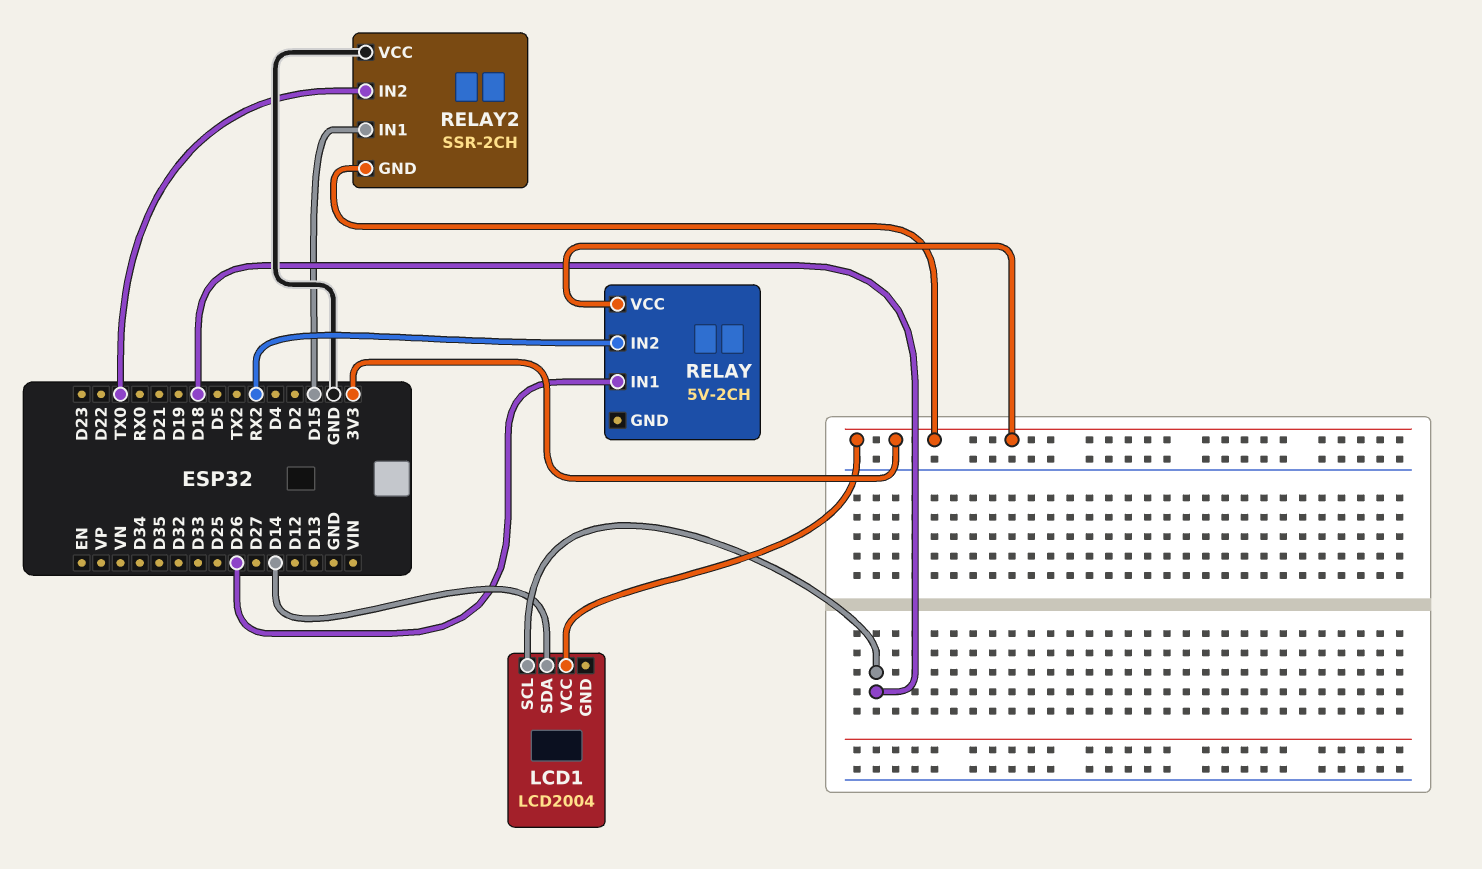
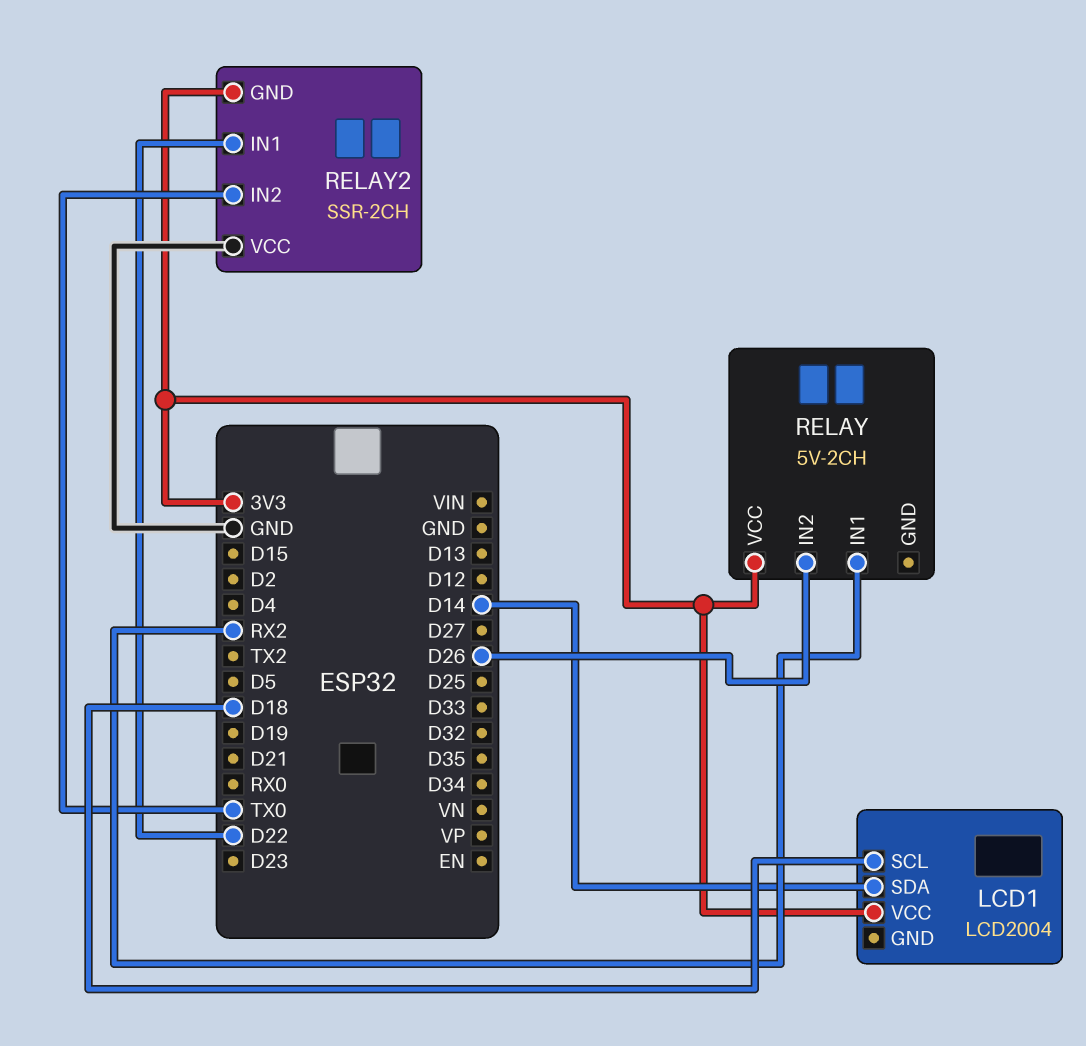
RELAY pin IN1: D26 -> RX2
RELAY pin IN2: RX2 -> D26
RELAY2 pin IN1: D15 -> D22

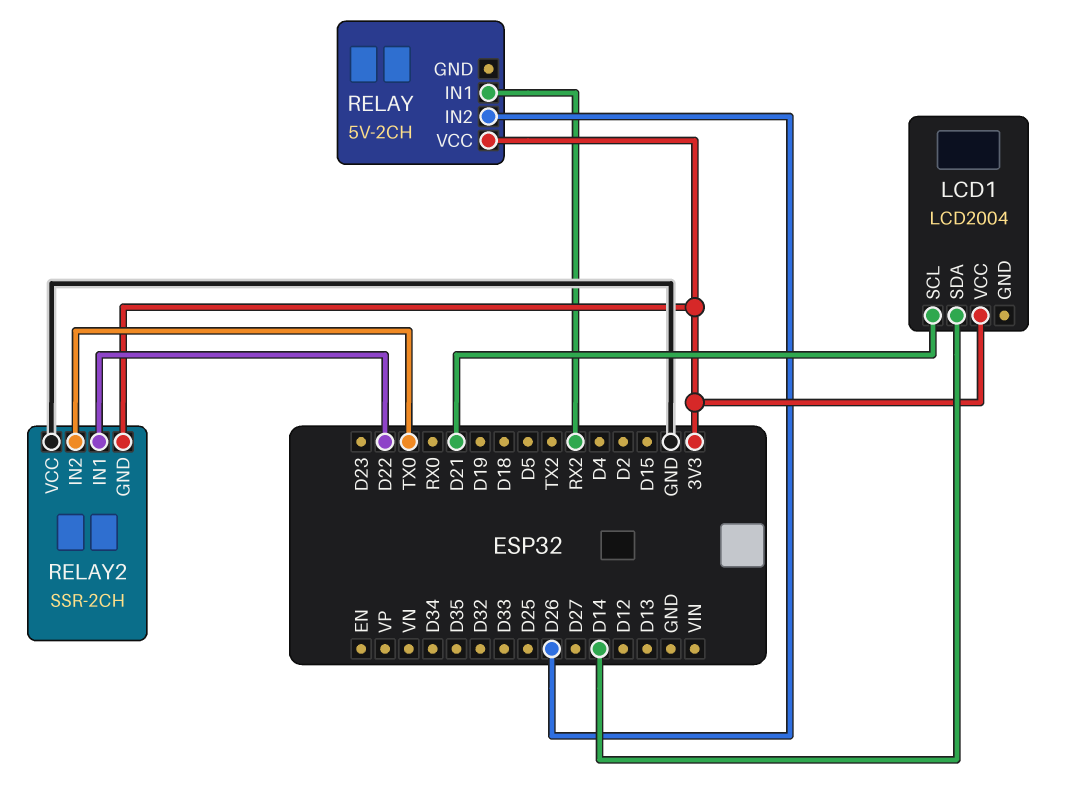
LCD1 pin SCL: D18 -> D21

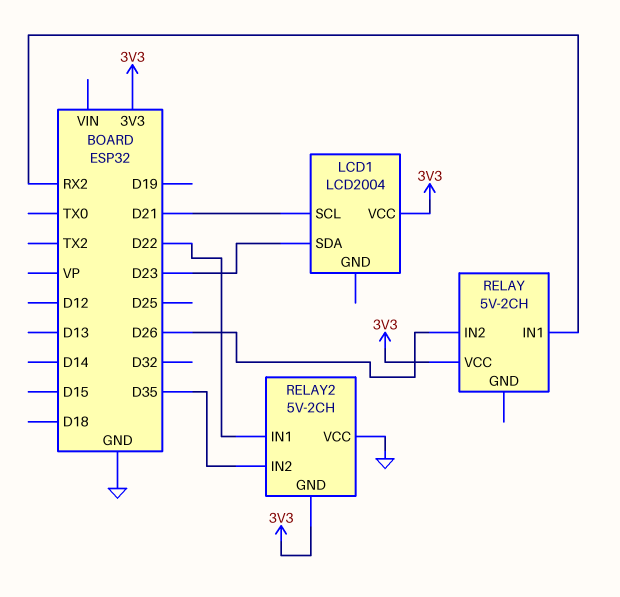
LCD1 pin SDA: D14 -> D23
RELAY2: SSR-2CH -> 5V-2CH
RELAY2 pin IN2: TX0 -> D35

